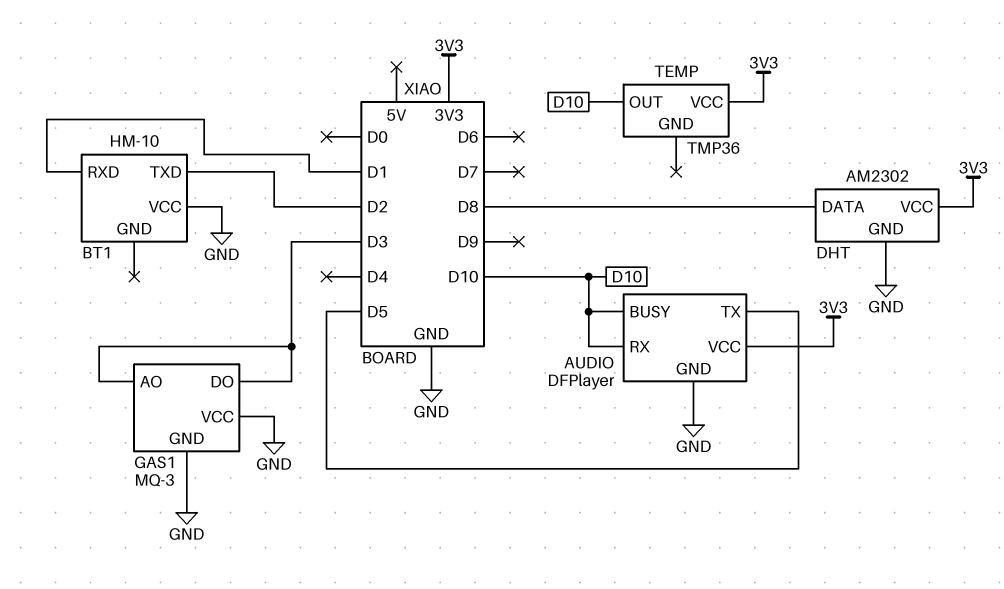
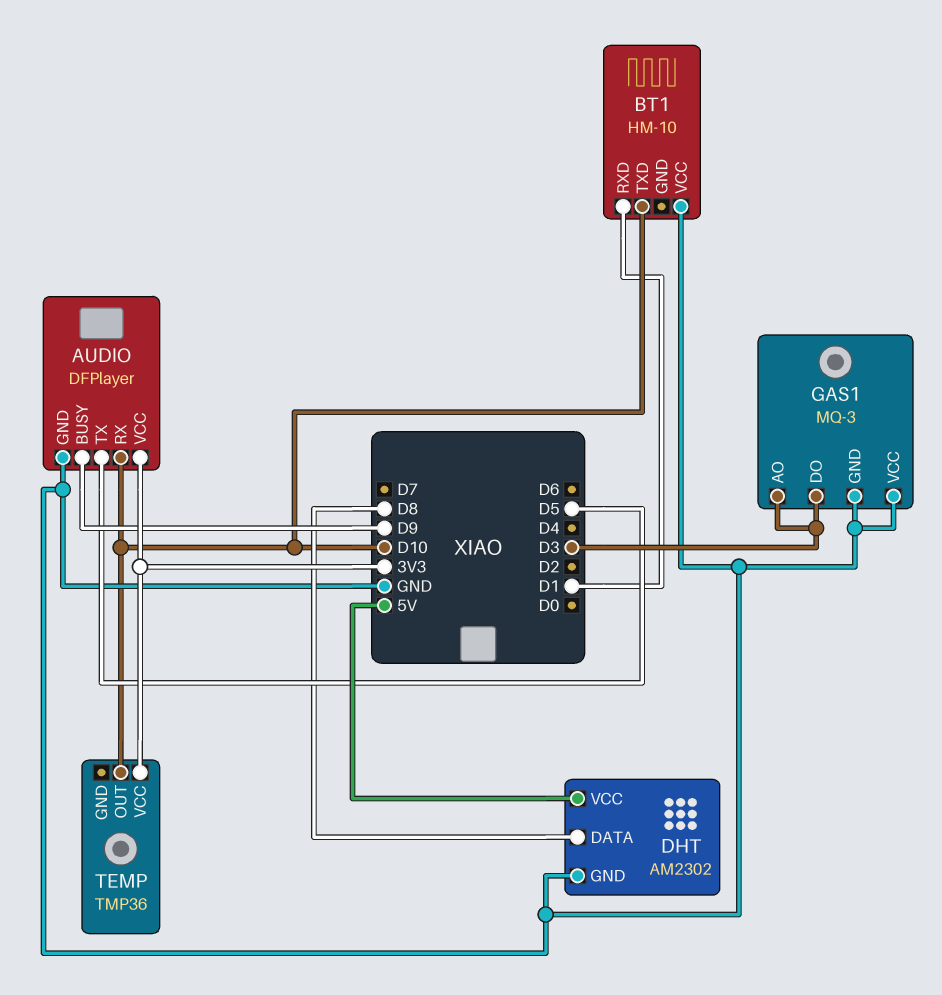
AUDIO pin BUSY: D10 -> D9
BT1 pin TXD: D2 -> D10
DHT pin VCC: 3V3 -> 5V

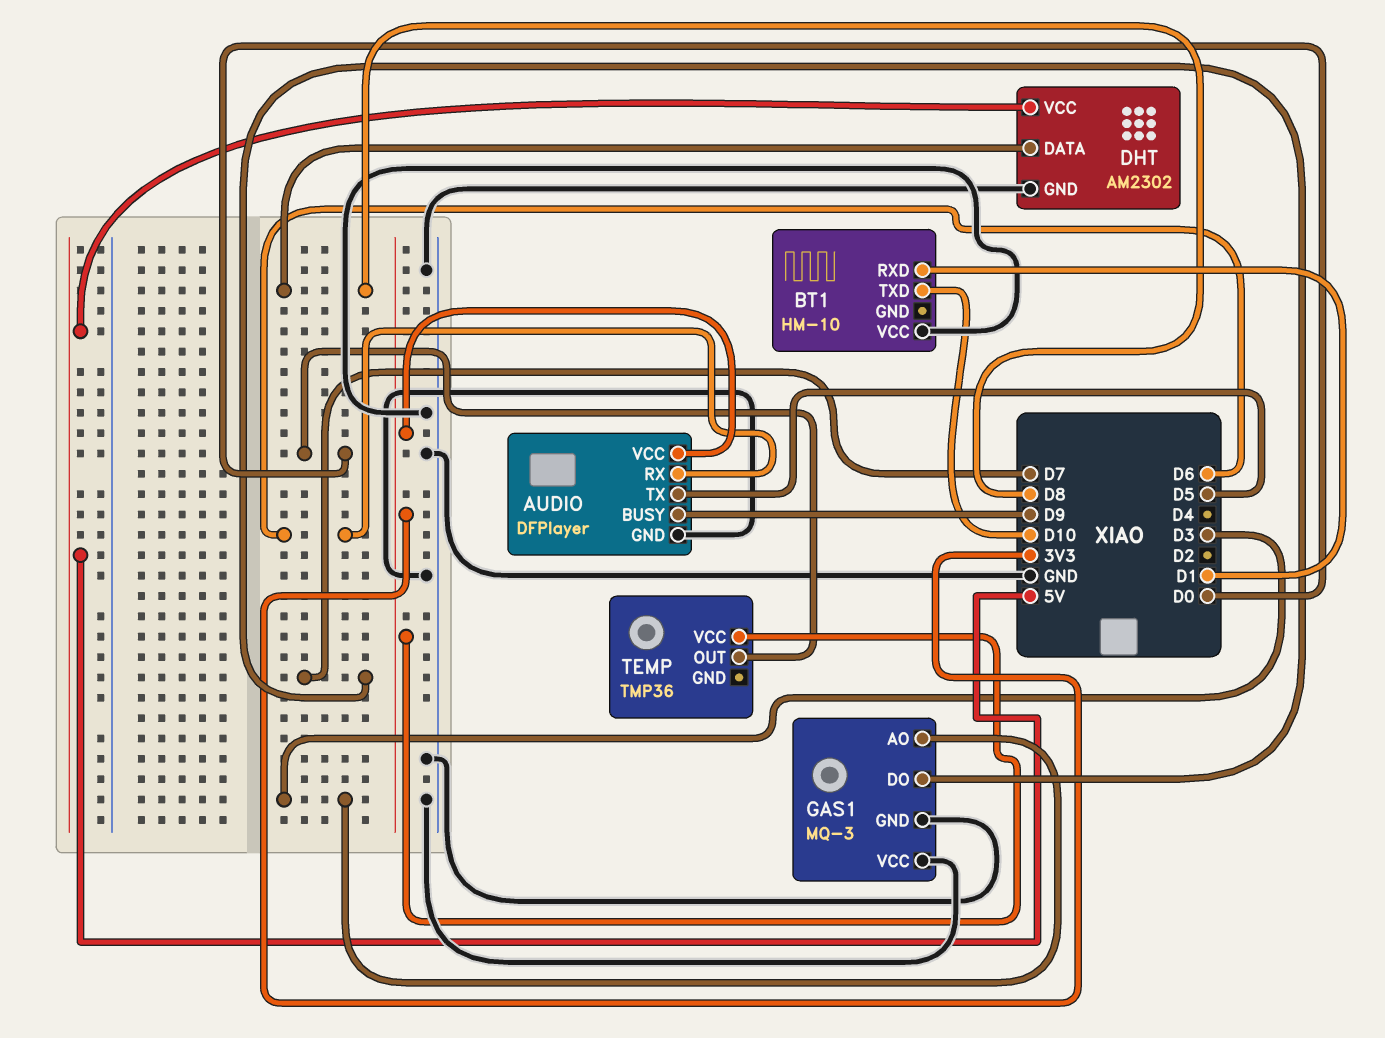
AUDIO pin RX: D10 -> D6
GAS1 pin DO: D3 -> D7
TEMP pin OUT: D10 -> D0

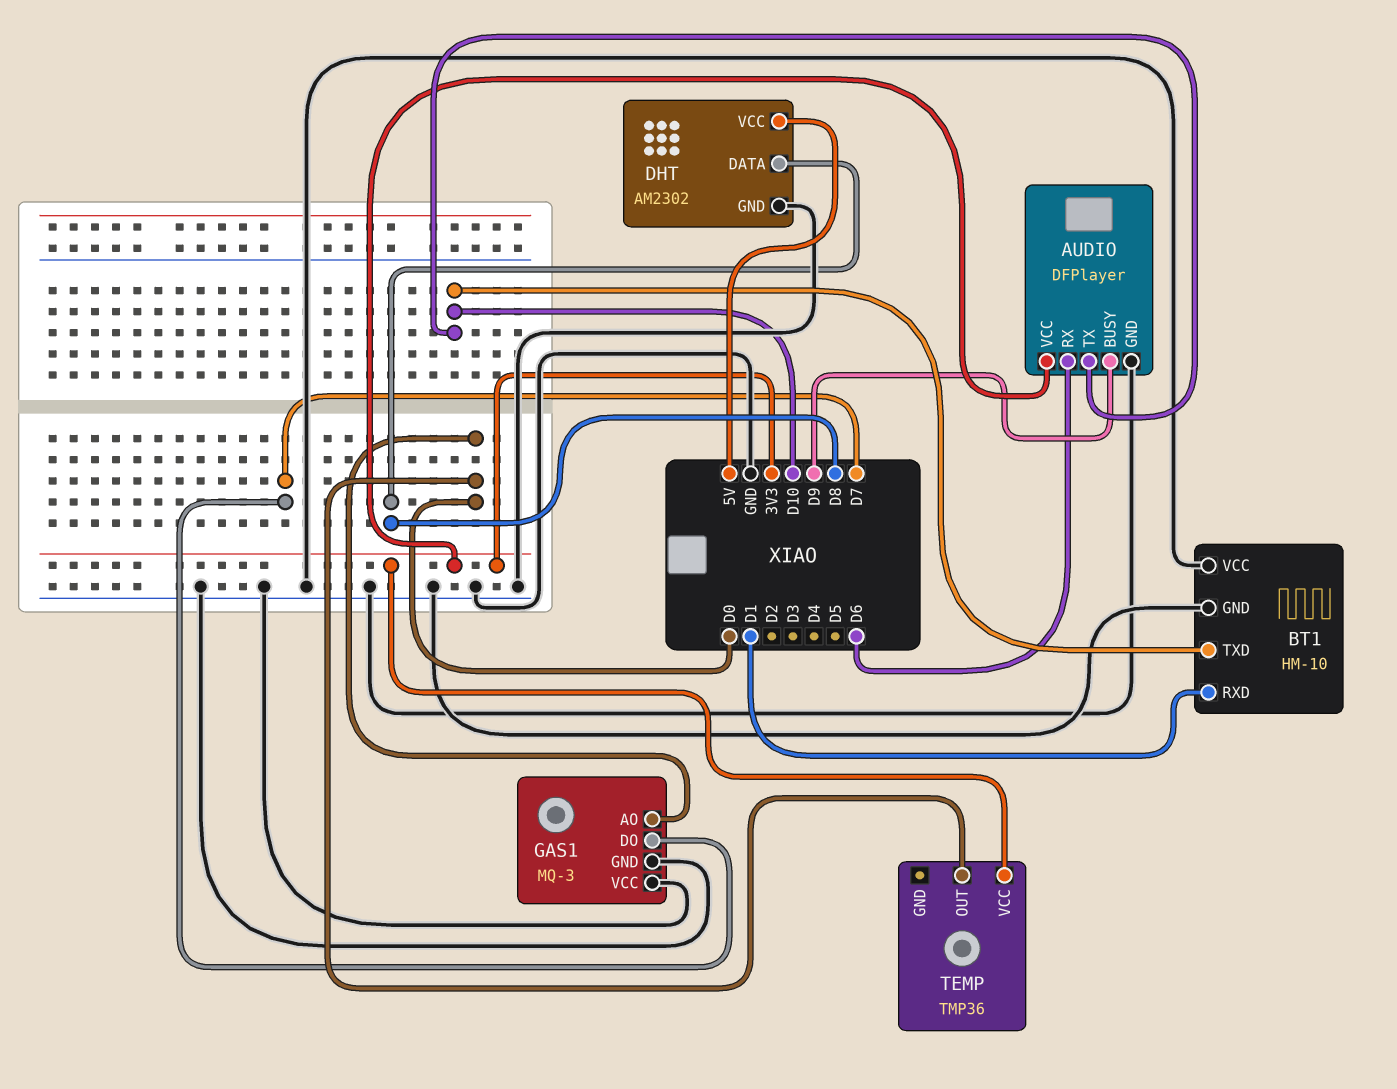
AUDIO pin TX: D5 -> D10
BT1 pin GND: none -> GND
GAS1 pin AO: D3 -> D0

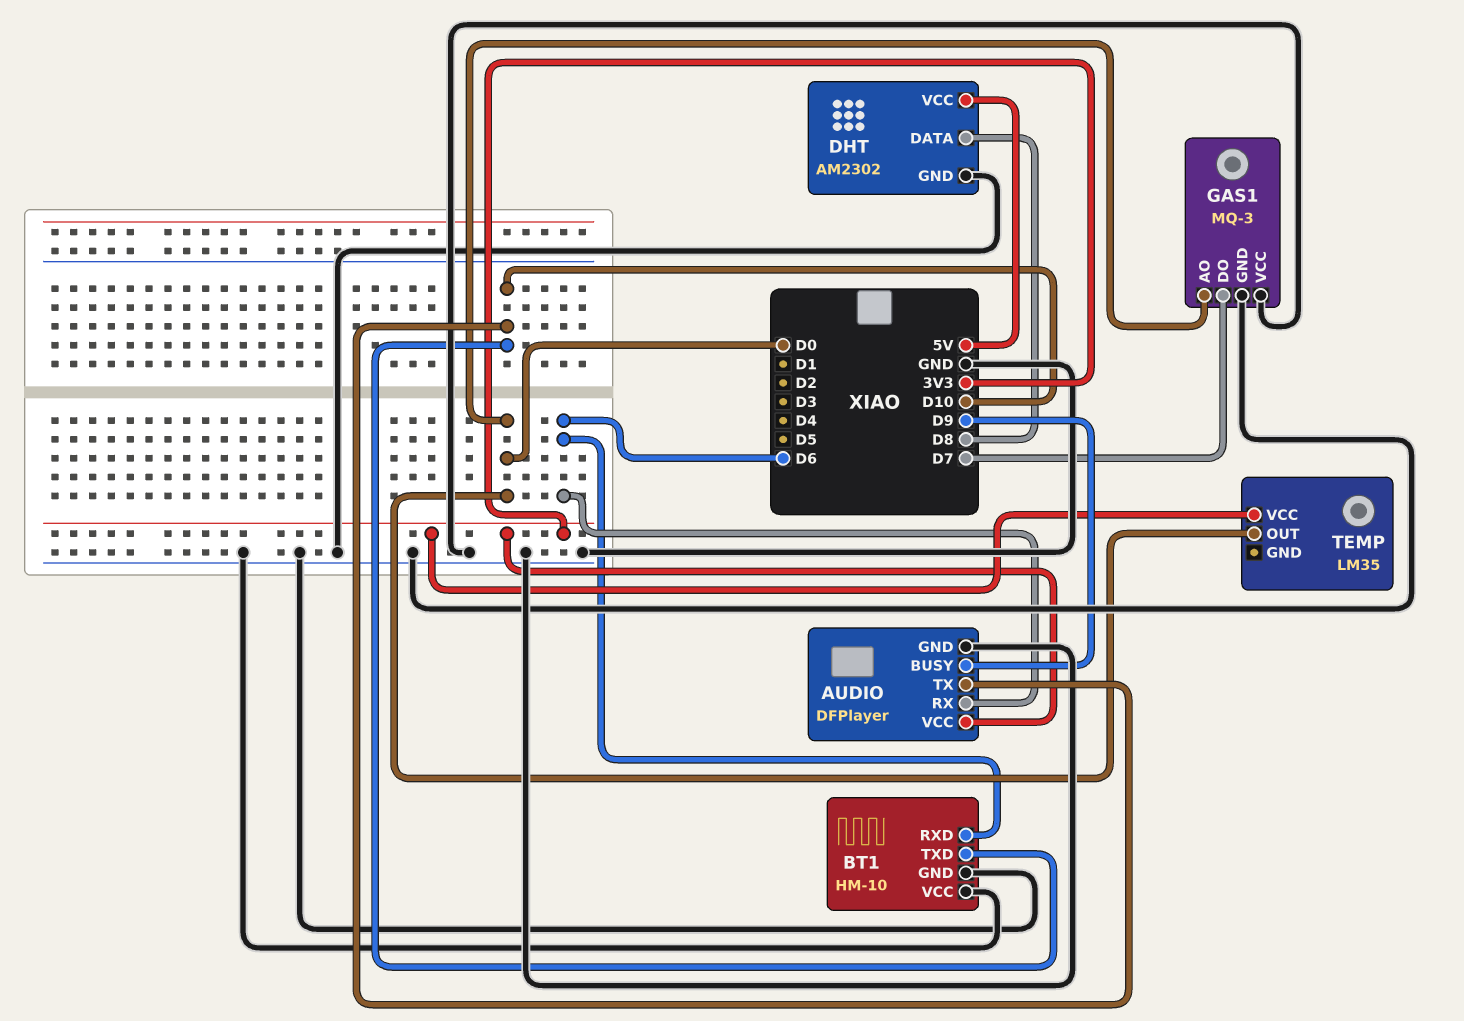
BT1 pin RXD: D1 -> D6
TEMP: TMP36 -> LM35

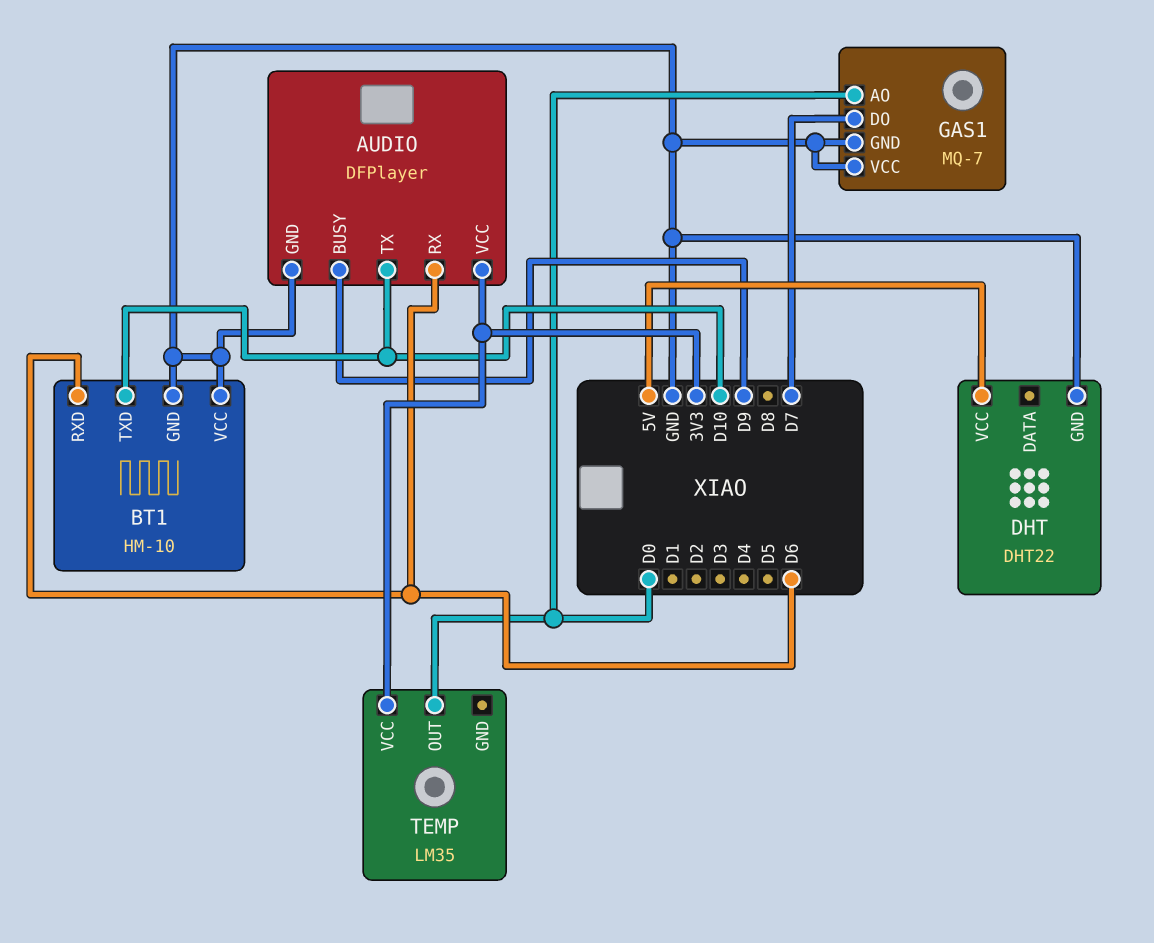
DHT: AM2302 -> DHT22
DHT pin DATA: D8 -> none
GAS1: MQ-3 -> MQ-7

